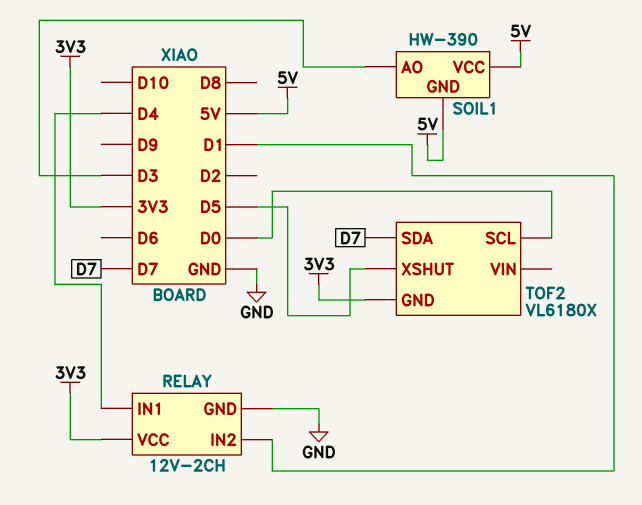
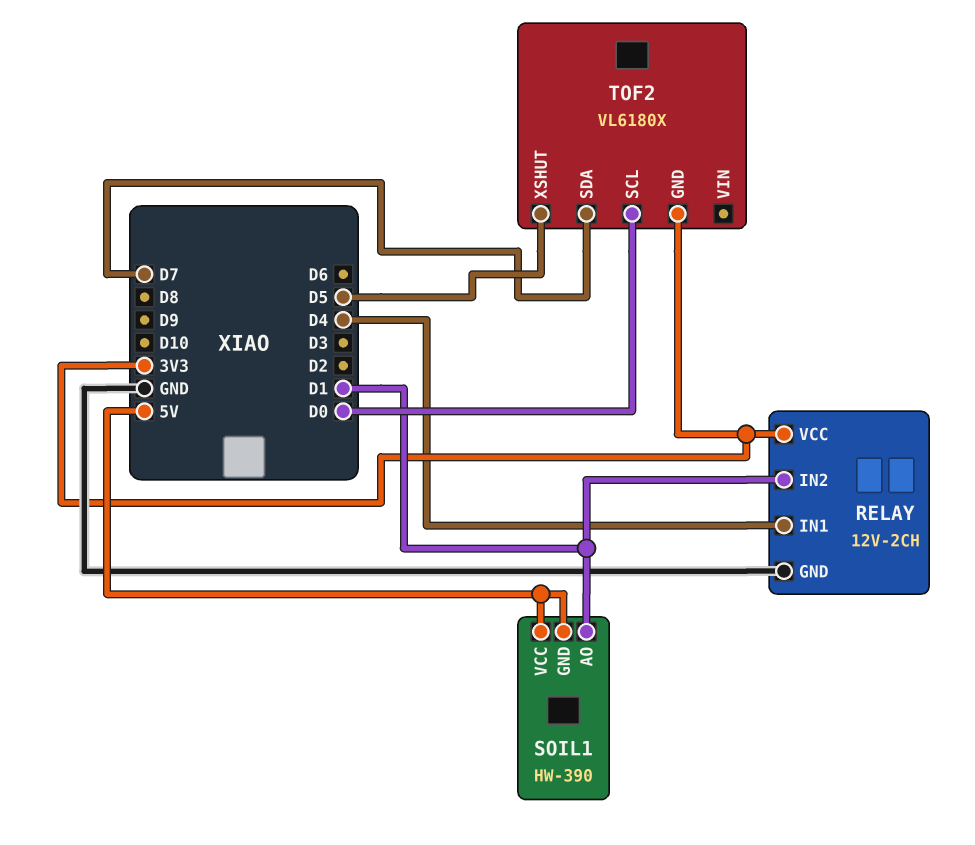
SOIL1 pin AO: D3 -> D1

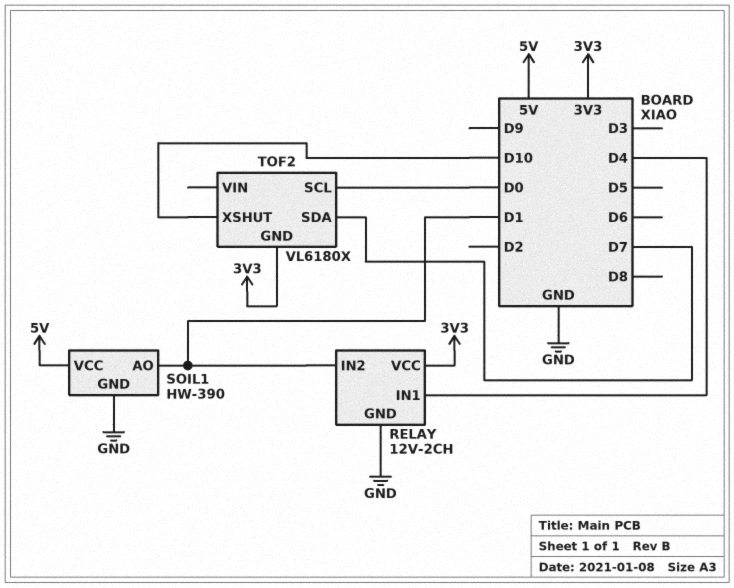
SOIL1 pin GND: 5V -> GND
TOF2 pin XSHUT: D5 -> D10

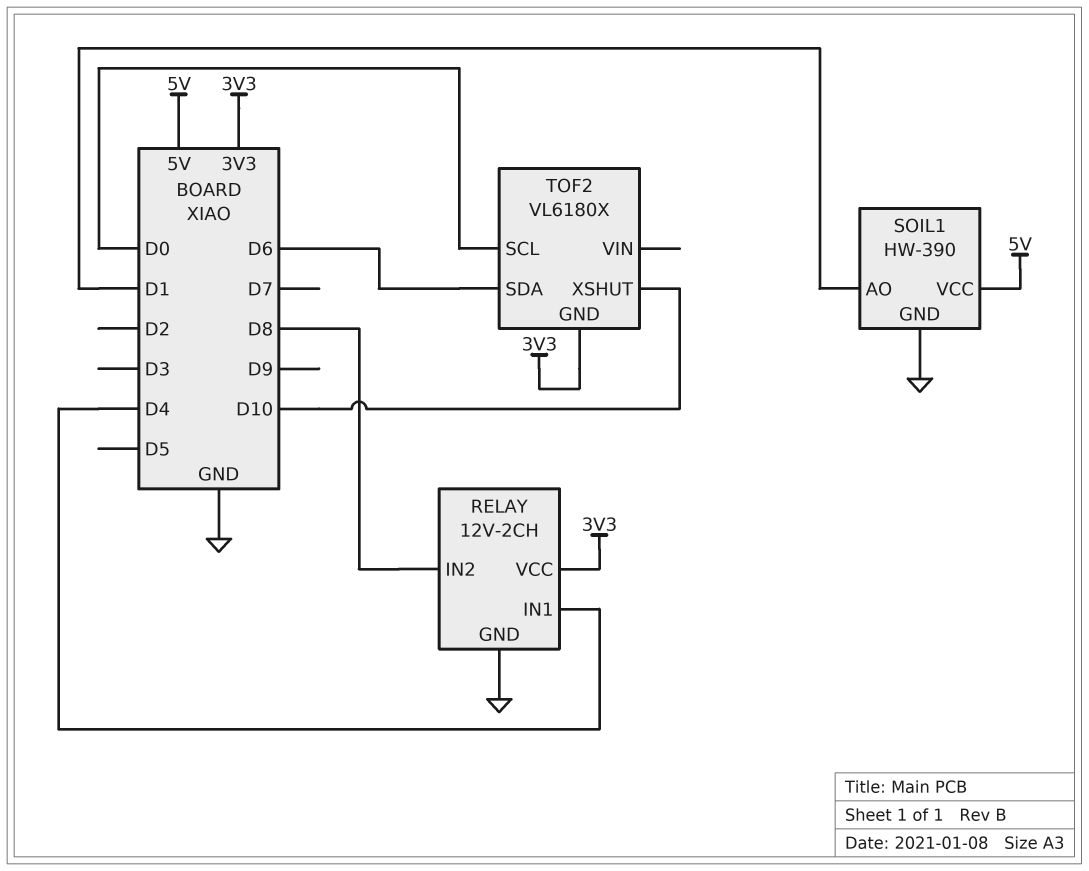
RELAY pin IN2: D1 -> D8
TOF2 pin SDA: D7 -> D6

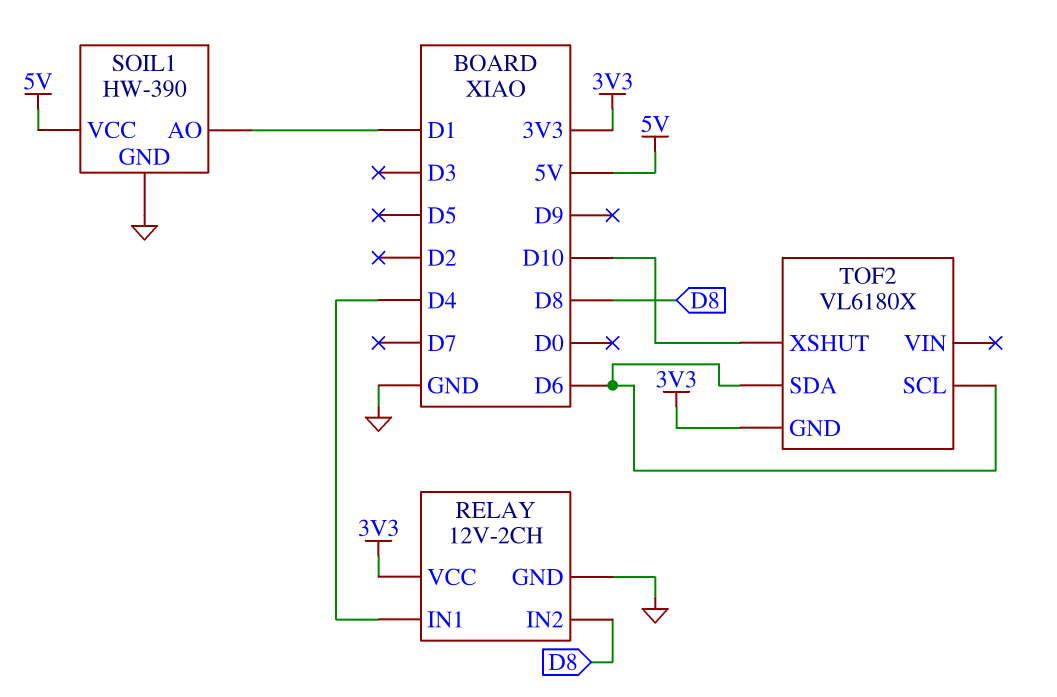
TOF2 pin SCL: D0 -> D6

